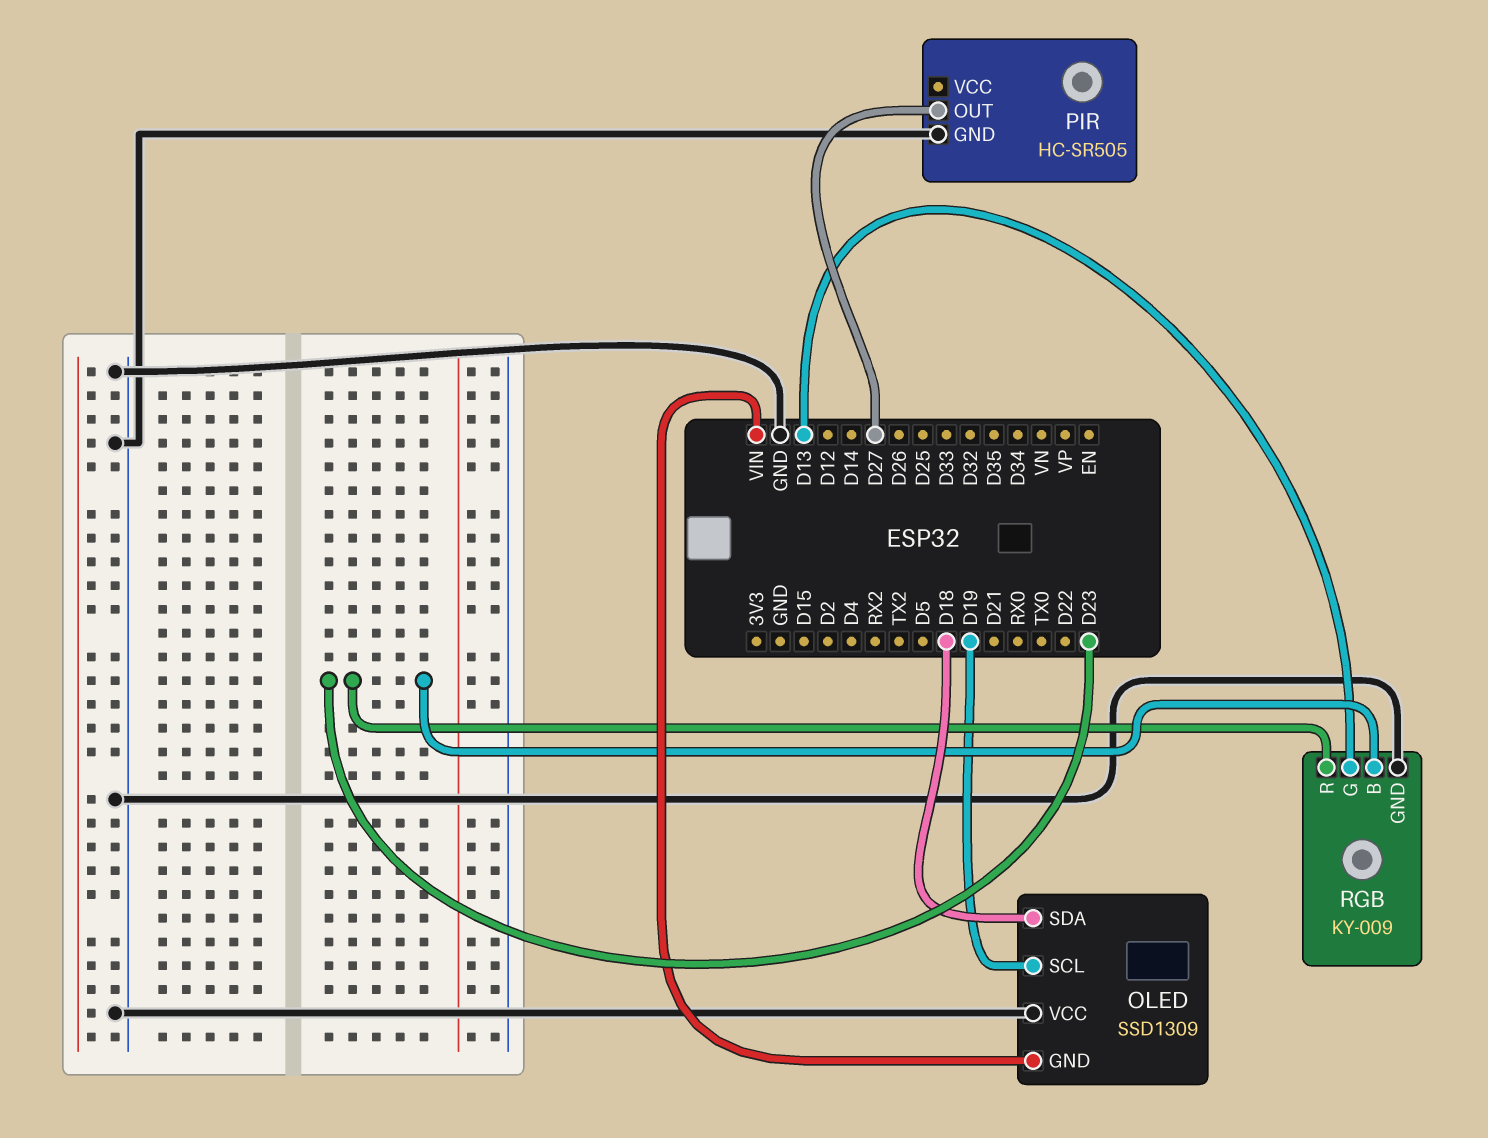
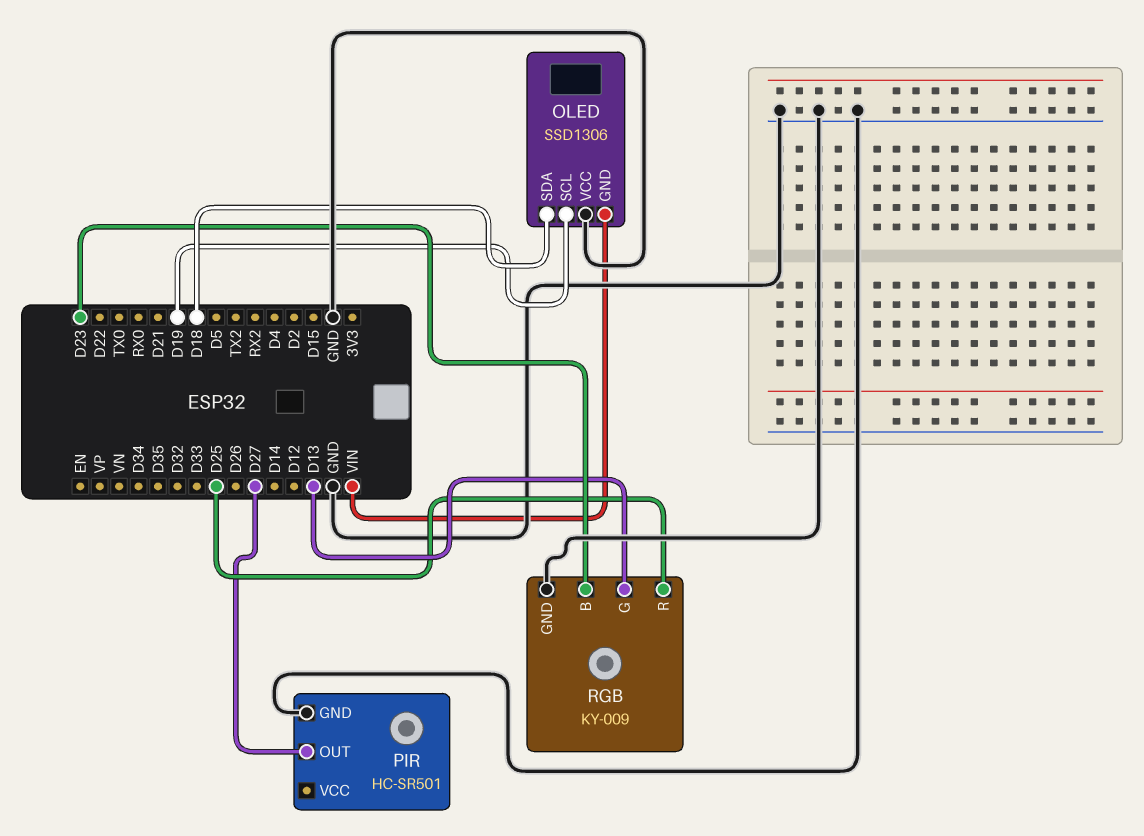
OLED: SSD1309 -> SSD1306
PIR: HC-SR505 -> HC-SR501
RGB pin R: D23 -> D25

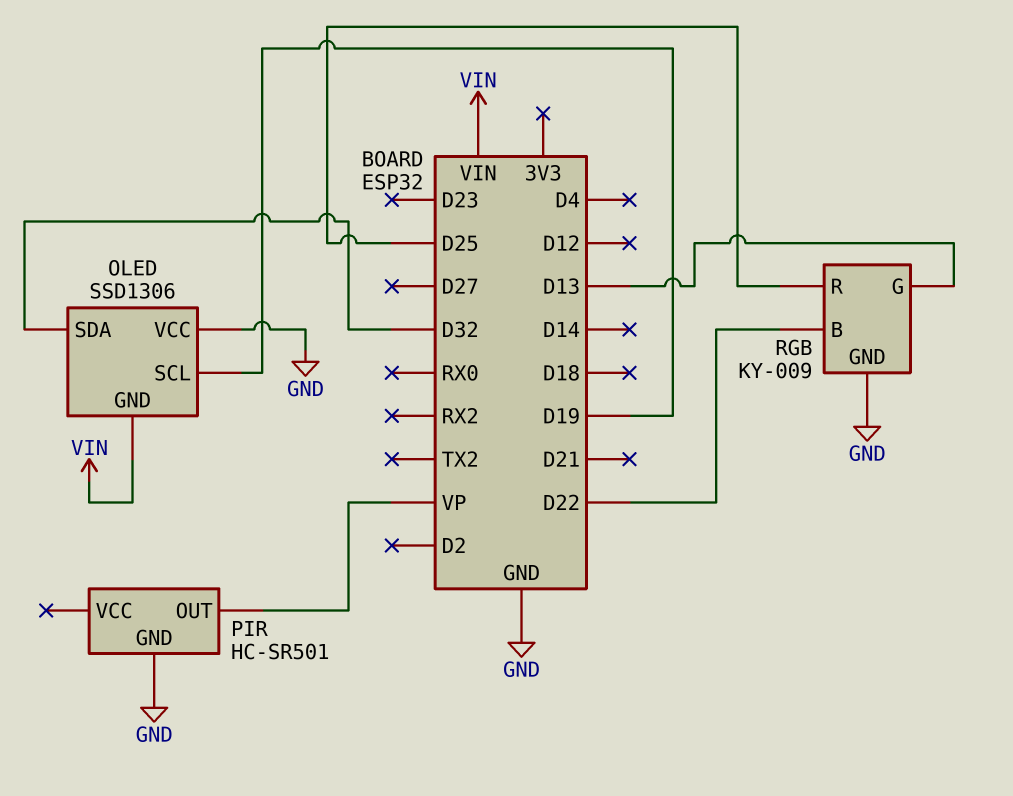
OLED pin SDA: D18 -> D32
PIR pin OUT: D27 -> VP
RGB pin B: D23 -> D22

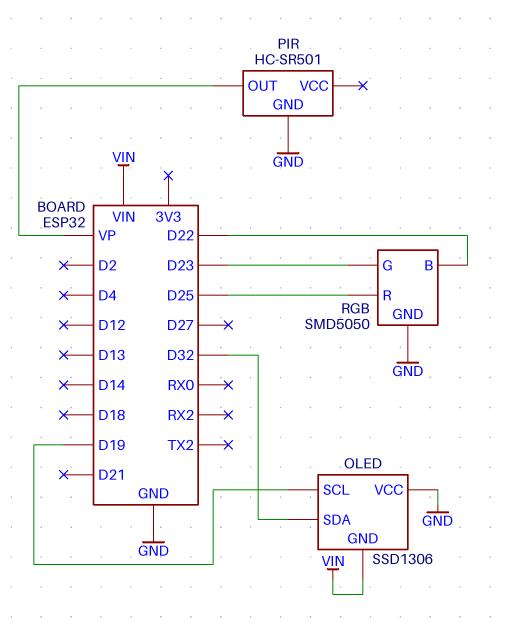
RGB: KY-009 -> SMD5050
RGB pin G: D13 -> D23

